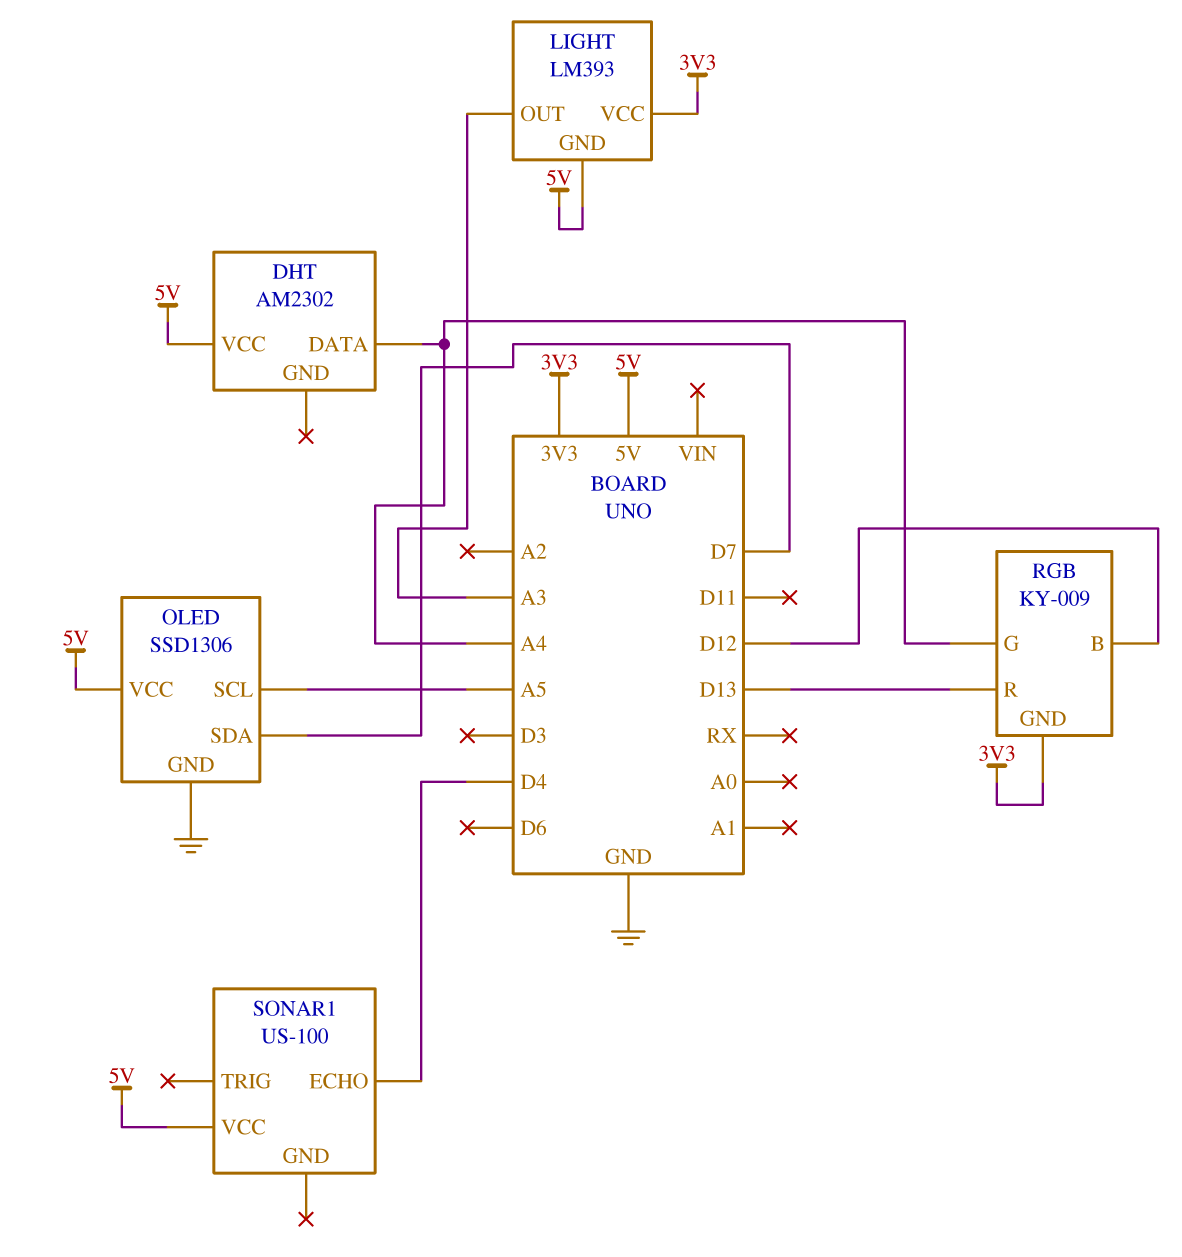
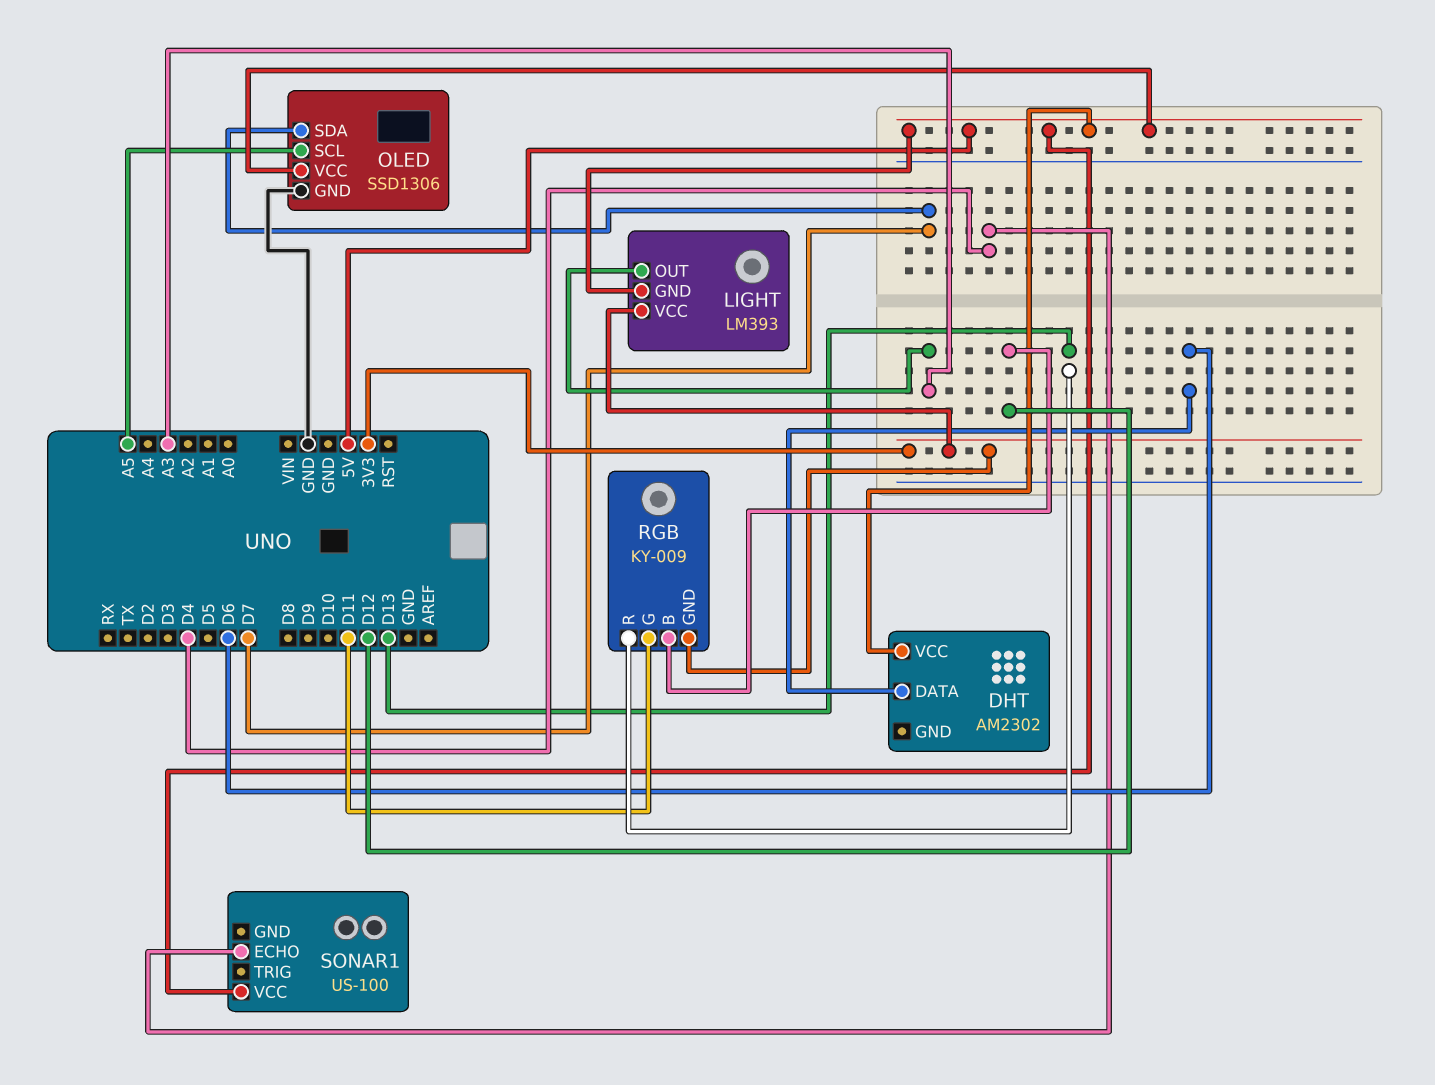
DHT pin DATA: A4 -> D6
RGB pin G: A4 -> D11

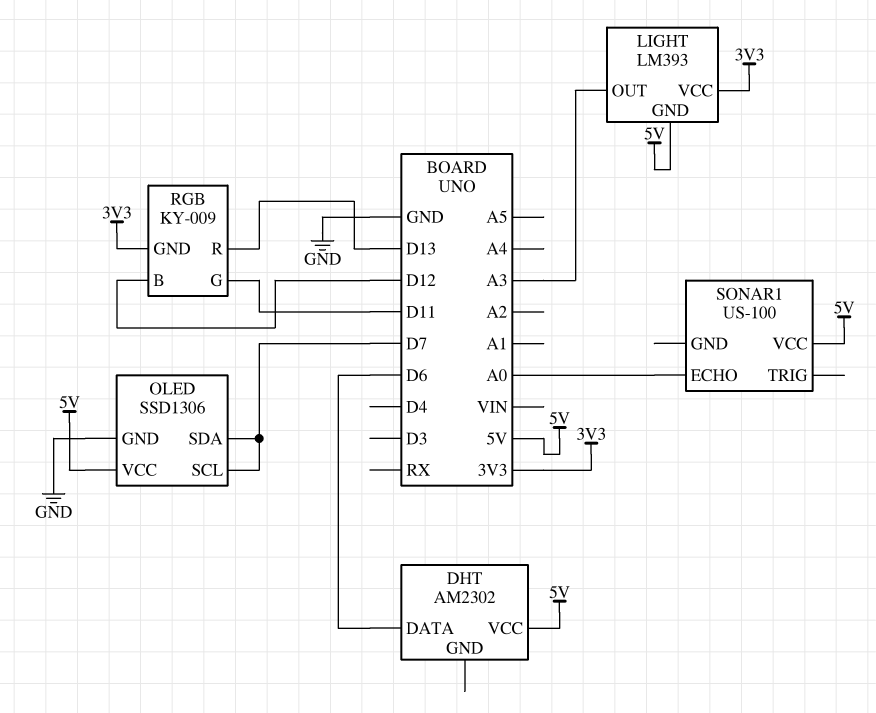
OLED pin SCL: A5 -> D7
SONAR1 pin ECHO: D4 -> A0

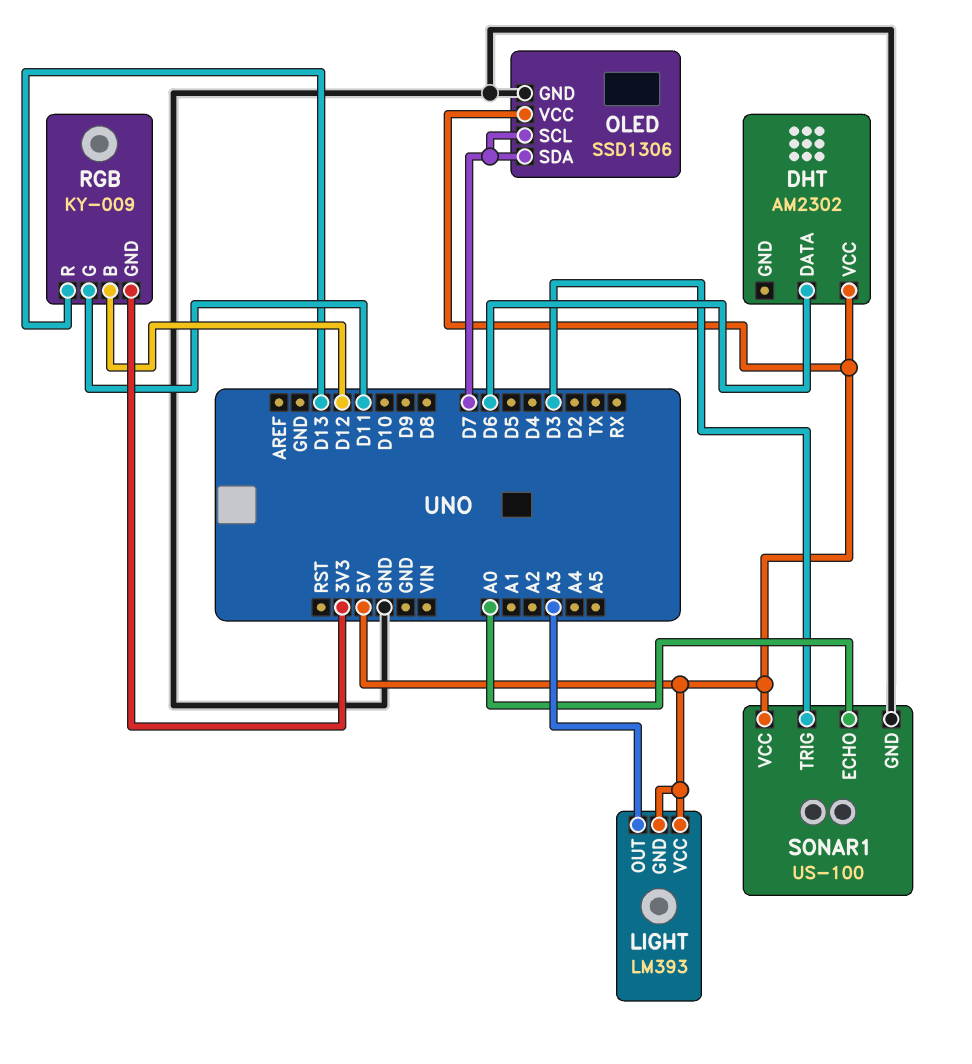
LIGHT pin VCC: 3V3 -> 5V
SONAR1 pin GND: none -> GND
SONAR1 pin TRIG: none -> D3

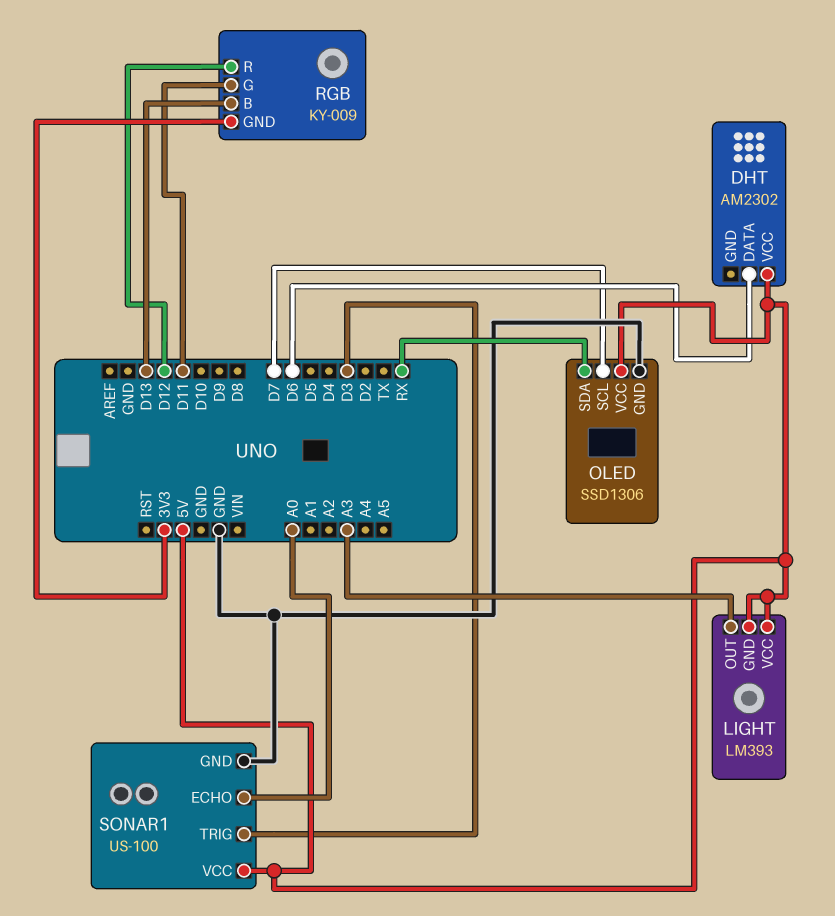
OLED pin SDA: D7 -> RX
RGB pin B: D12 -> D13
RGB pin R: D13 -> D12

